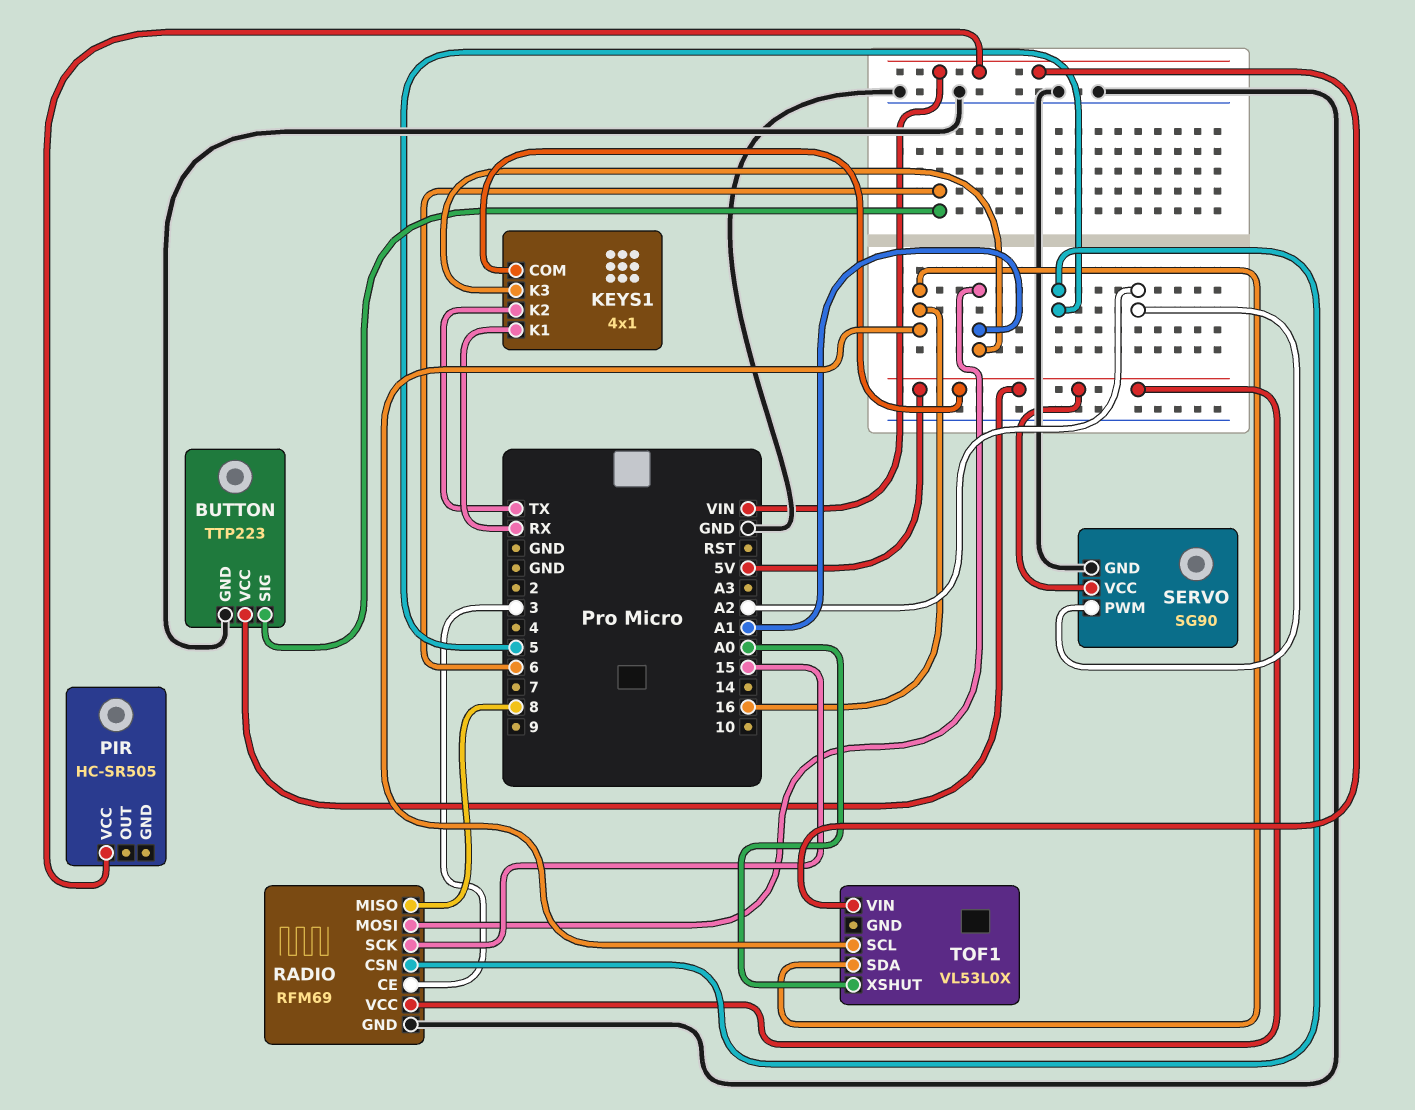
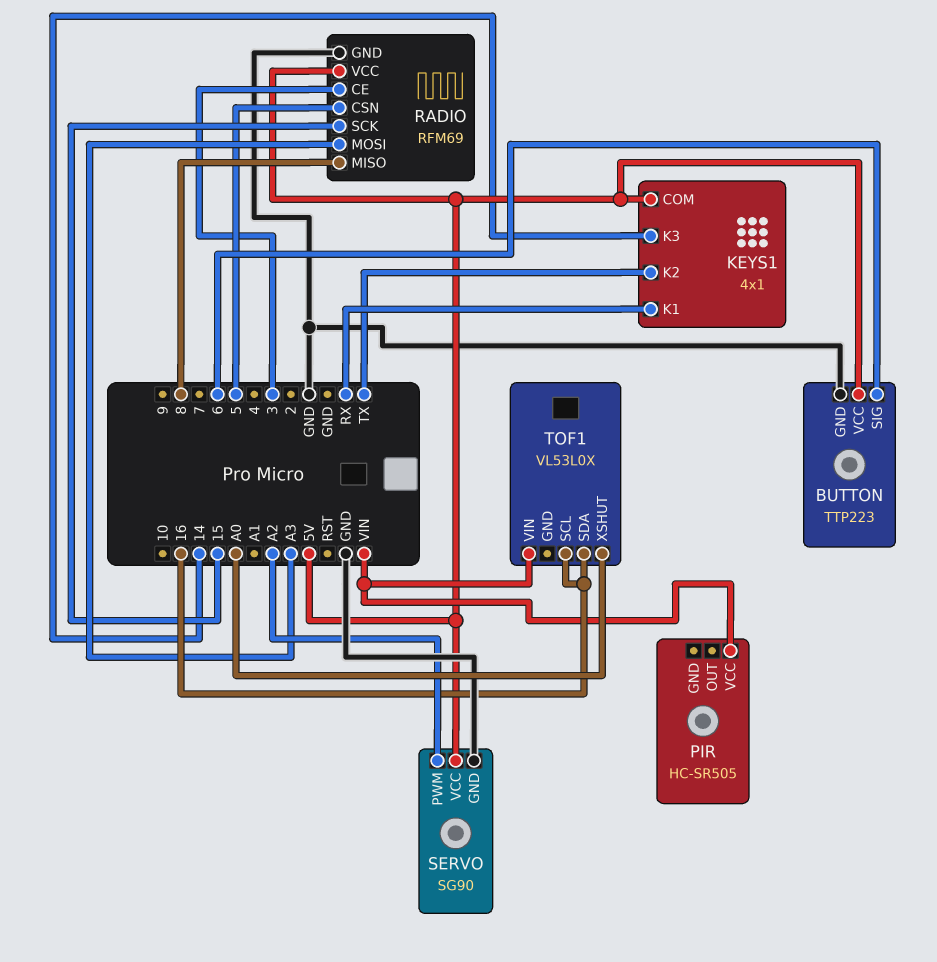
KEYS1 pin K3: A1 -> 14
RADIO pin MOSI: A1 -> A3

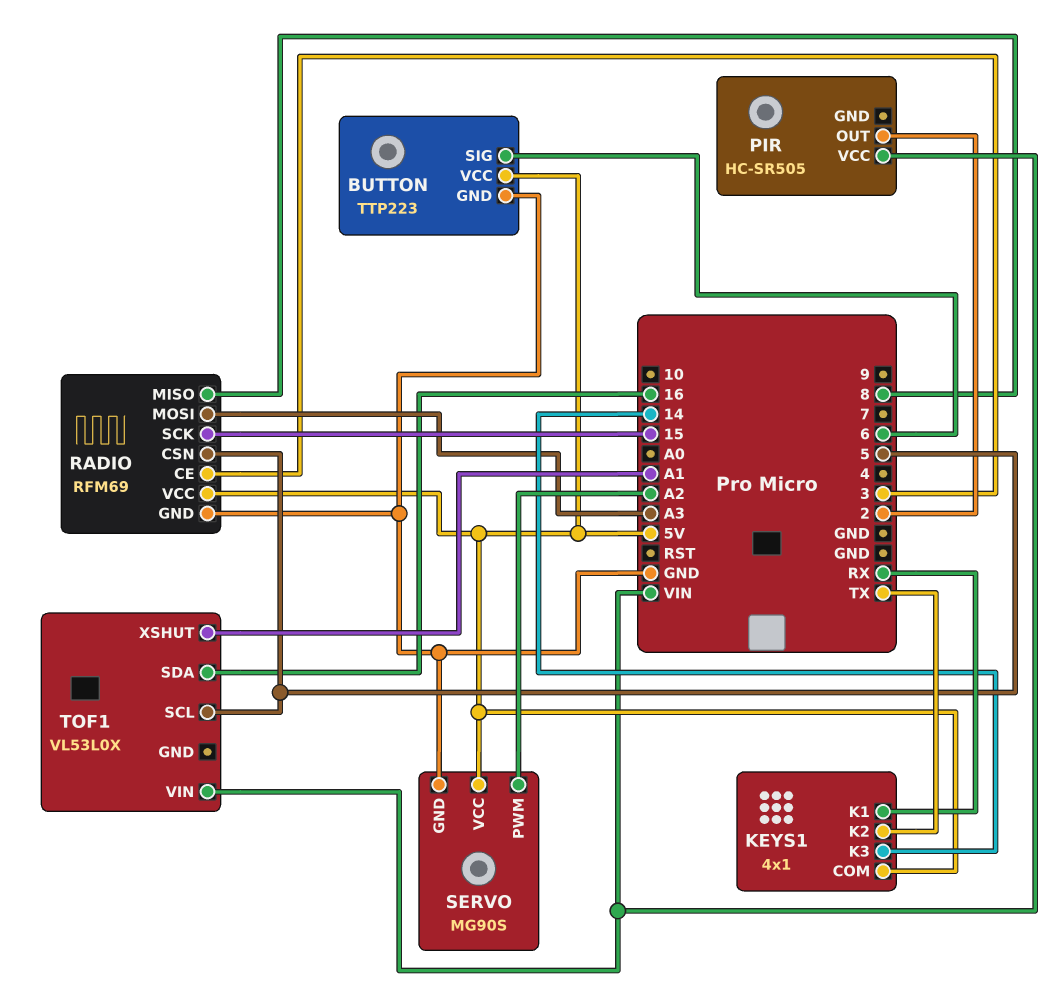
PIR pin OUT: none -> 2
SERVO: SG90 -> MG90S
TOF1 pin SCL: 16 -> 5
TOF1 pin XSHUT: A0 -> A1

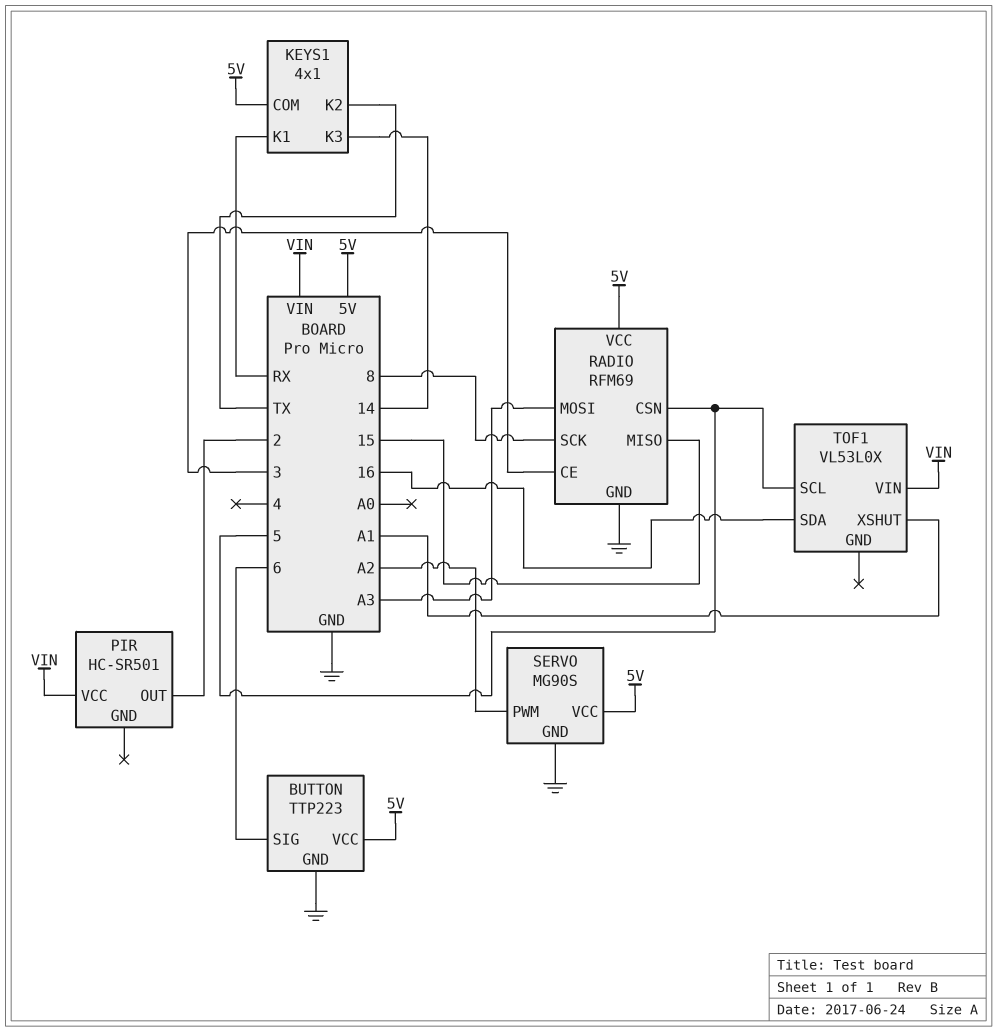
PIR: HC-SR505 -> HC-SR501
RADIO pin MISO: 8 -> 15
RADIO pin SCK: 15 -> 8

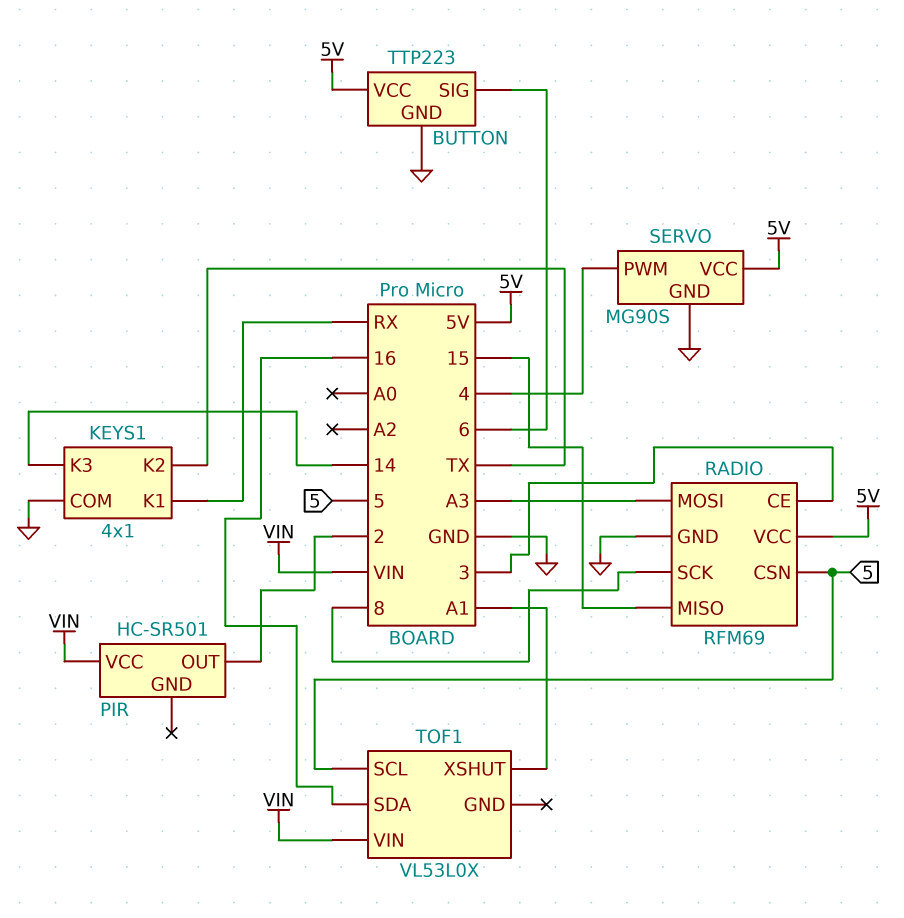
KEYS1 pin COM: 5V -> GND
SERVO pin PWM: A2 -> 4

